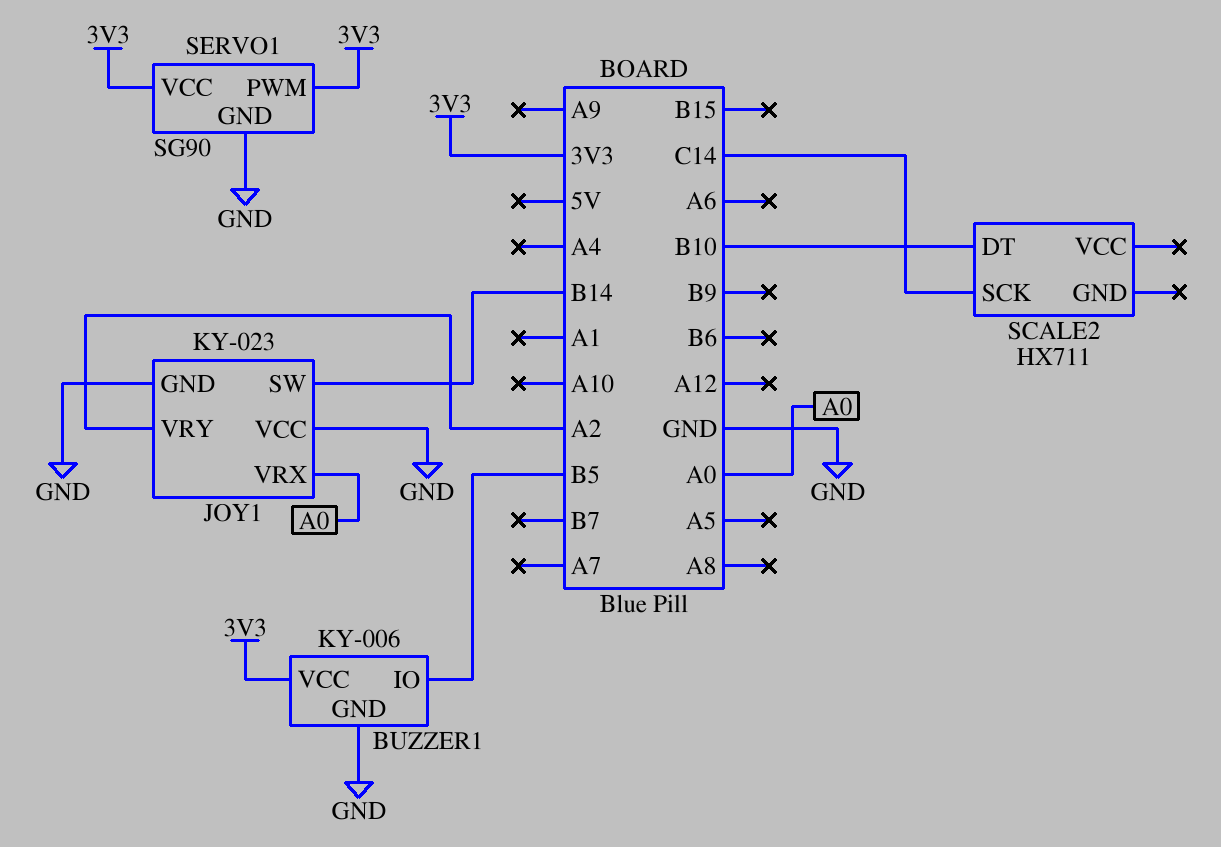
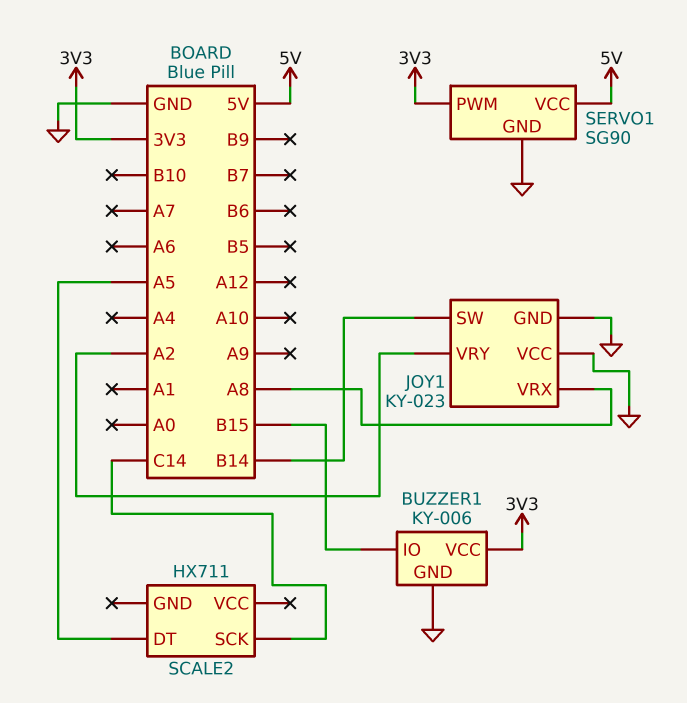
BUZZER1 pin IO: B5 -> B15
JOY1 pin VRX: A0 -> A8
SCALE2 pin DT: B10 -> A5
SERVO1 pin VCC: 3V3 -> 5V

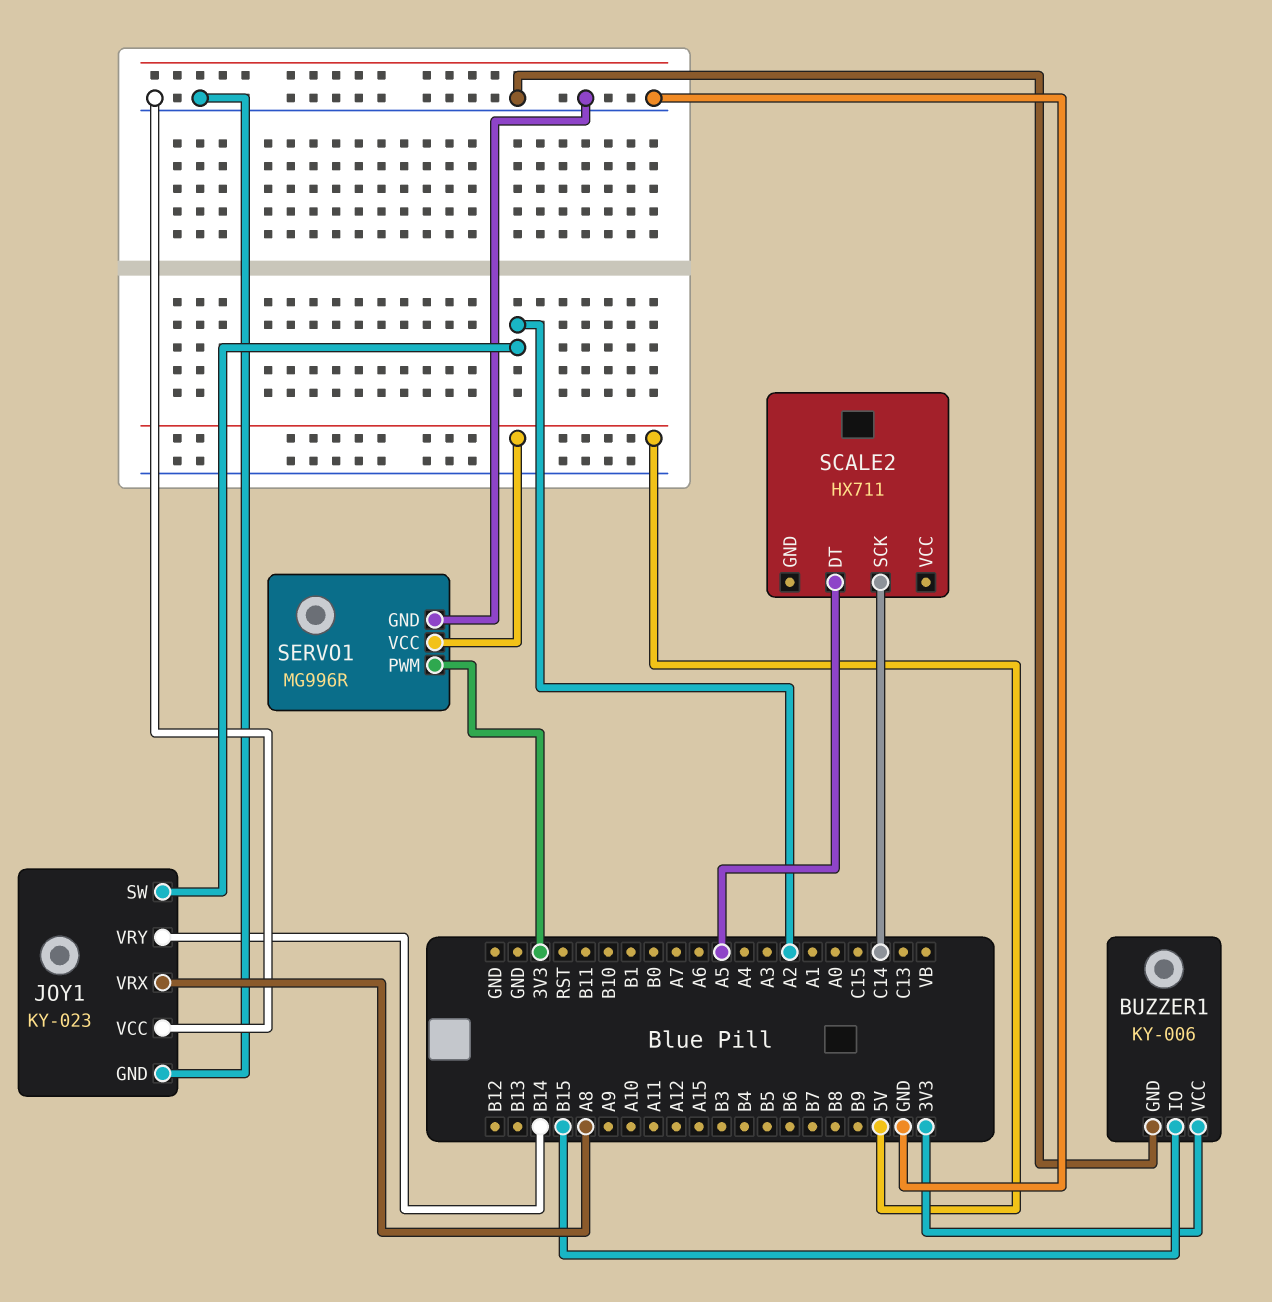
JOY1 pin SW: B14 -> A2
JOY1 pin VRY: A2 -> B14
SERVO1: SG90 -> MG996R

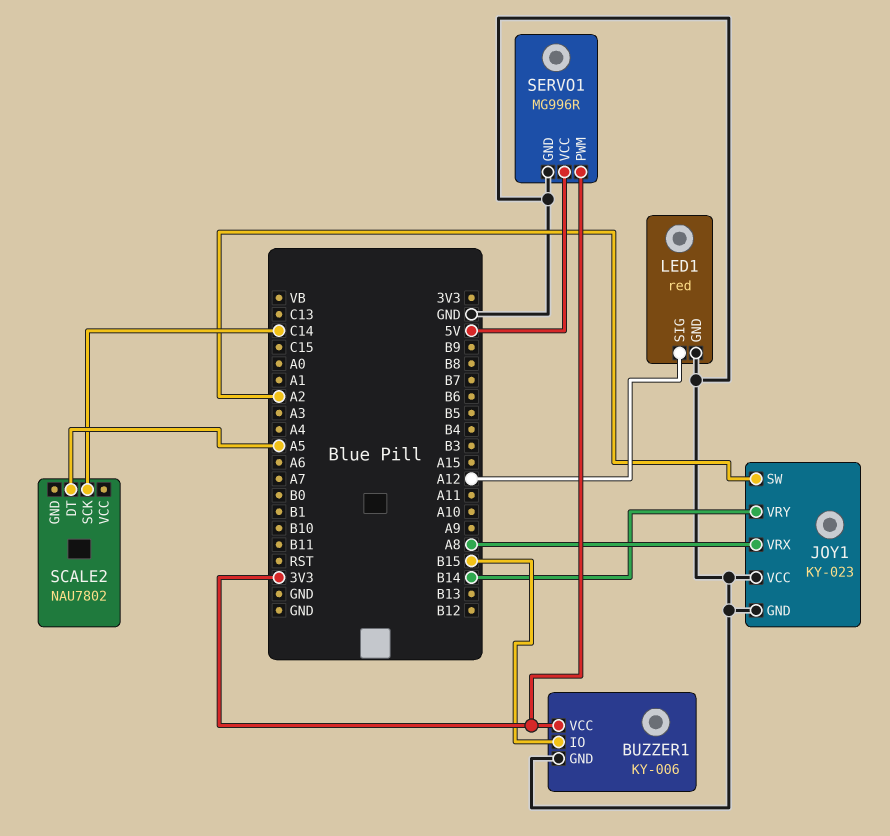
LED1: none -> red
LED1 pin GND: none -> GND
LED1 pin SIG: none -> A12
SCALE2: HX711 -> NAU7802

